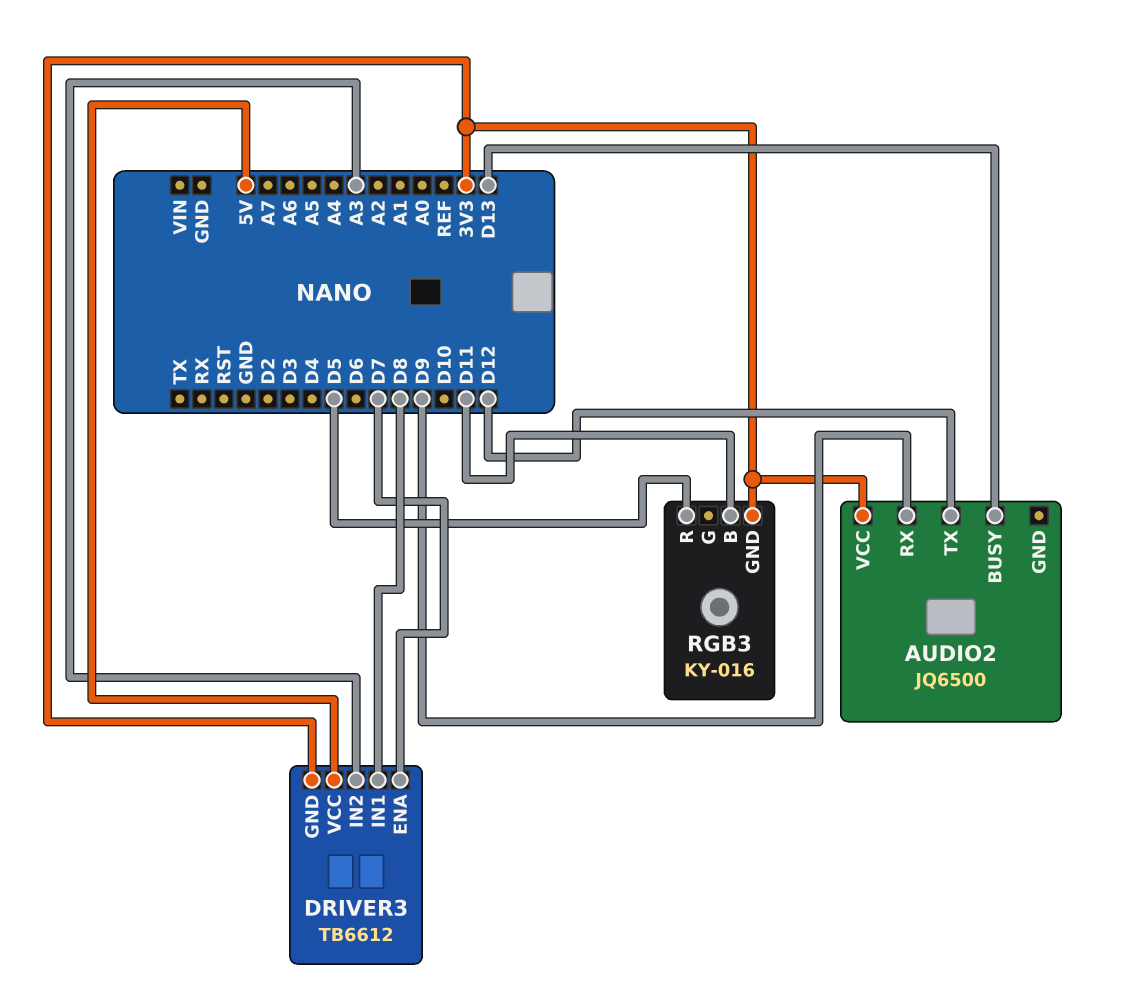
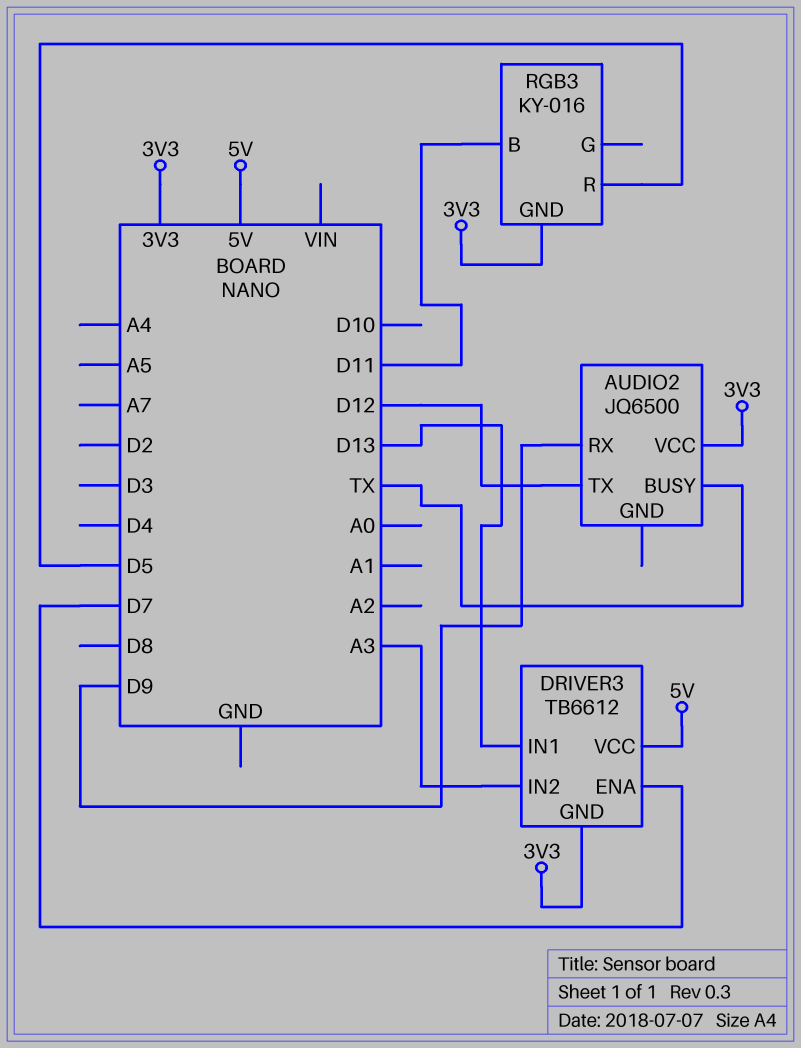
AUDIO2 pin BUSY: D13 -> TX
DRIVER3 pin IN1: D8 -> D13

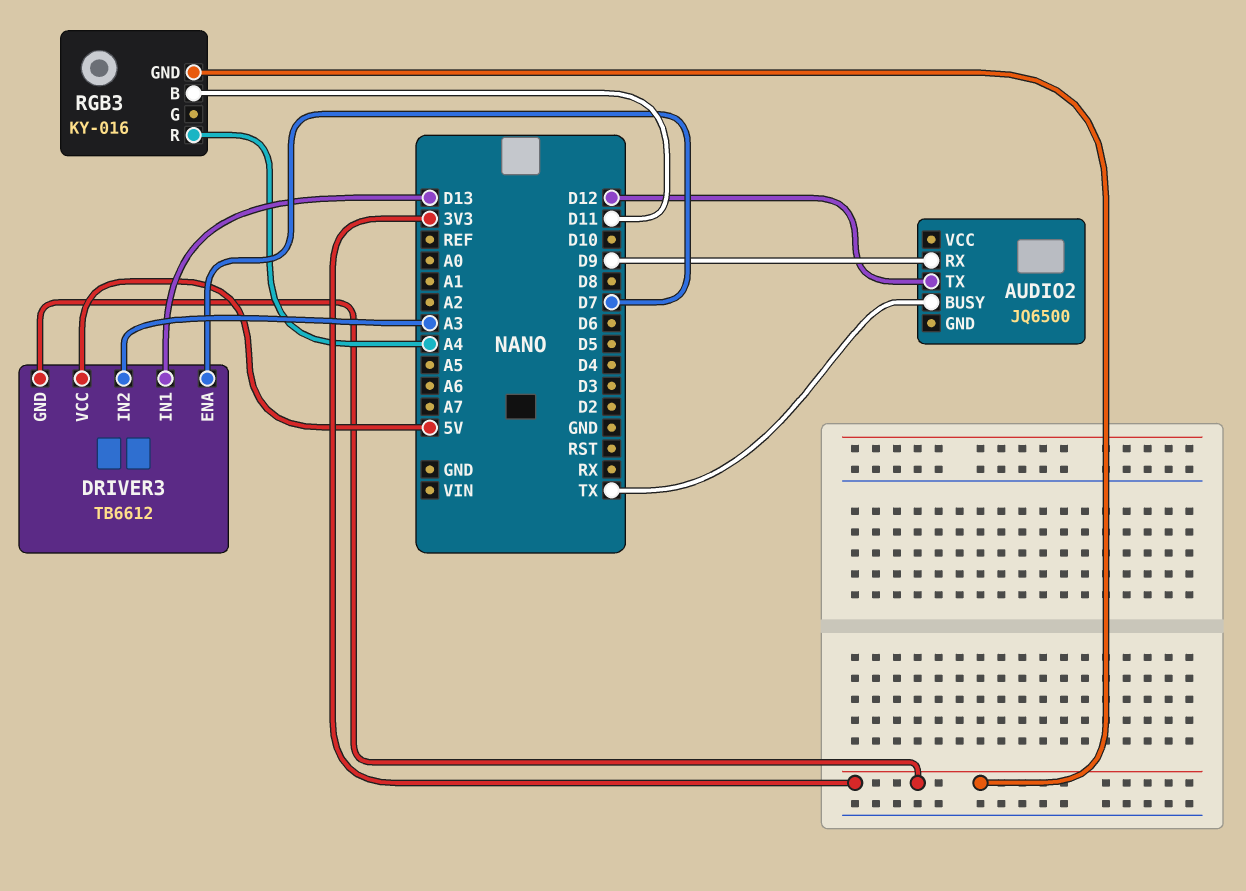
AUDIO2 pin VCC: 3V3 -> none
RGB3 pin R: D5 -> A4

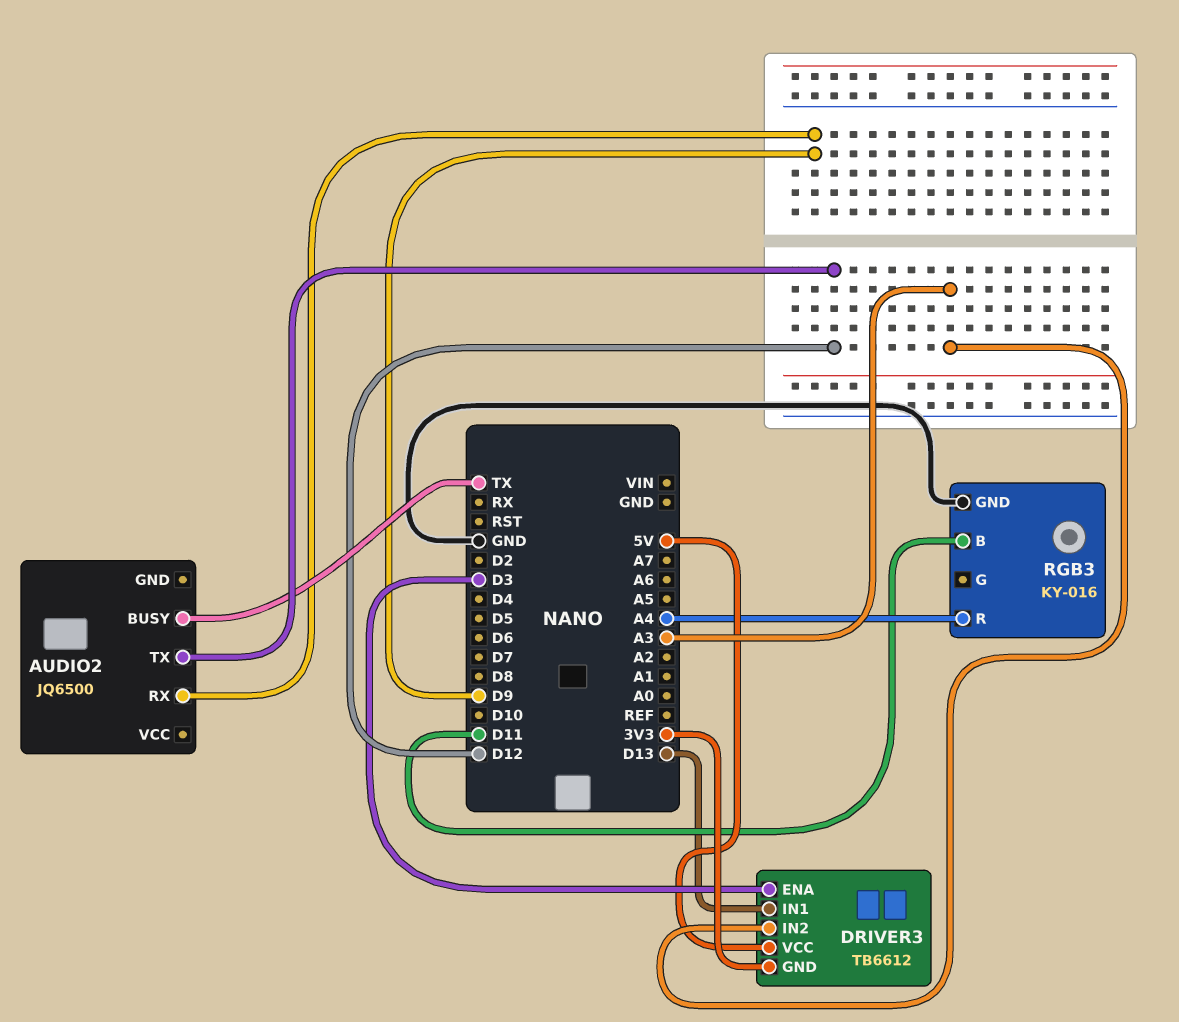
DRIVER3 pin ENA: D7 -> D3
RGB3 pin GND: 3V3 -> GND

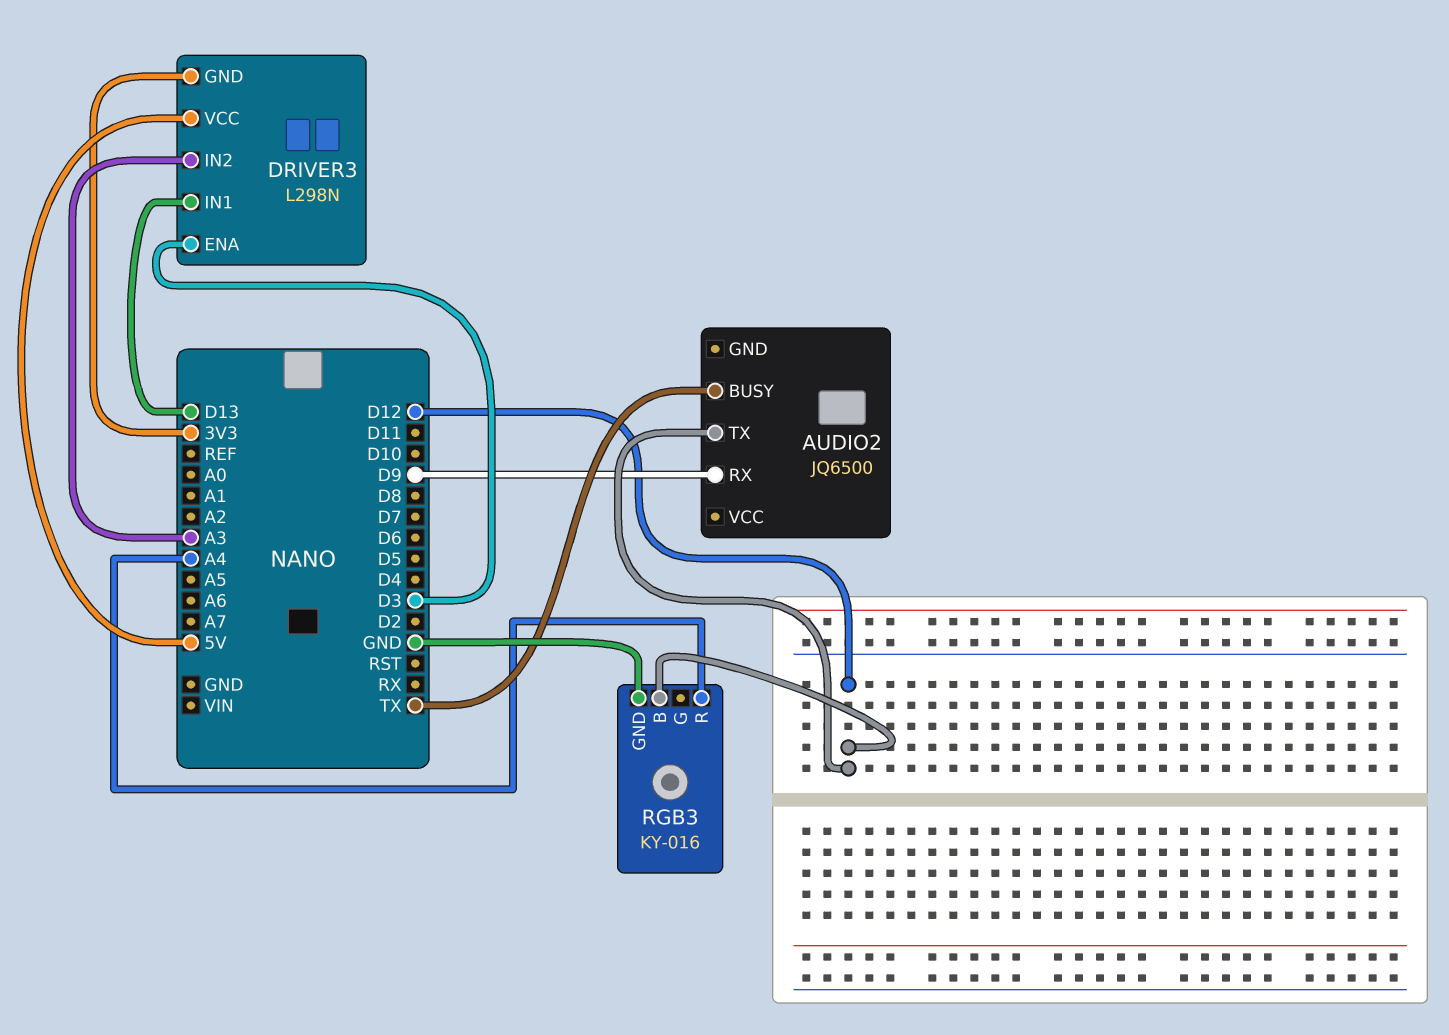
DRIVER3: TB6612 -> L298N
RGB3 pin B: D11 -> D12

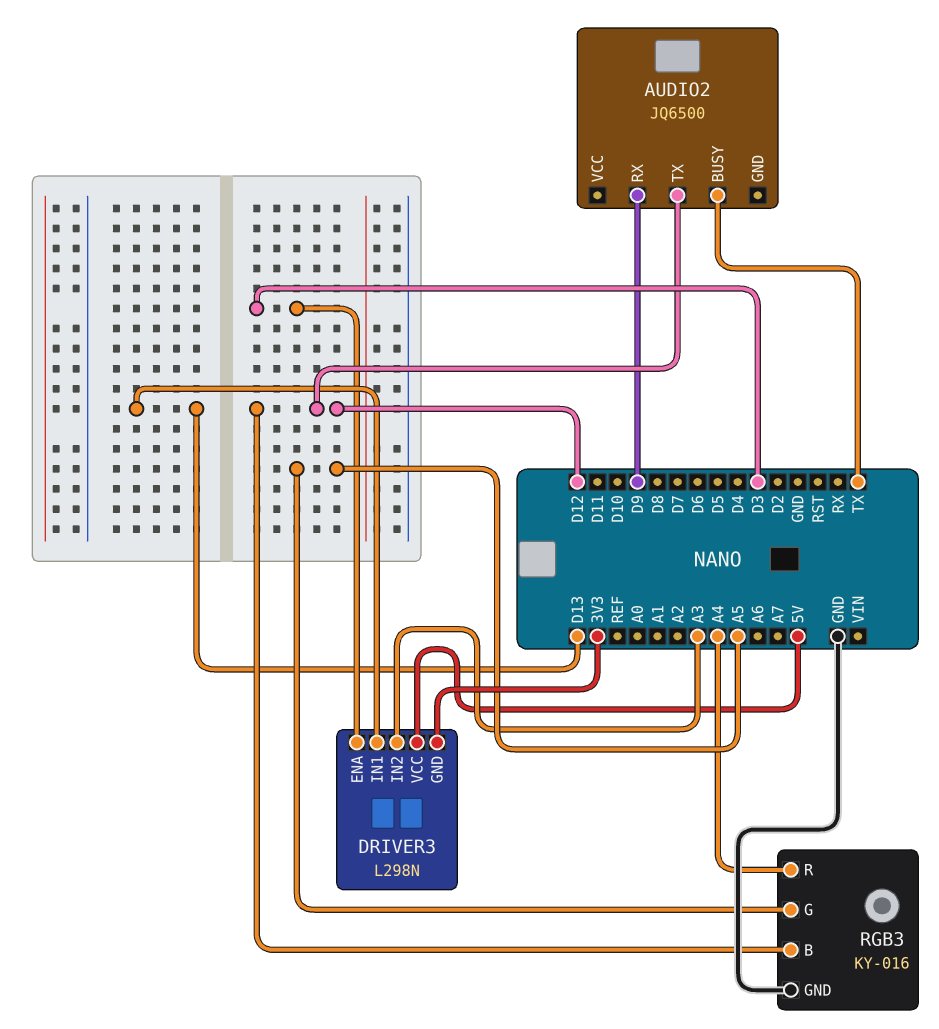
RGB3 pin G: none -> A5

